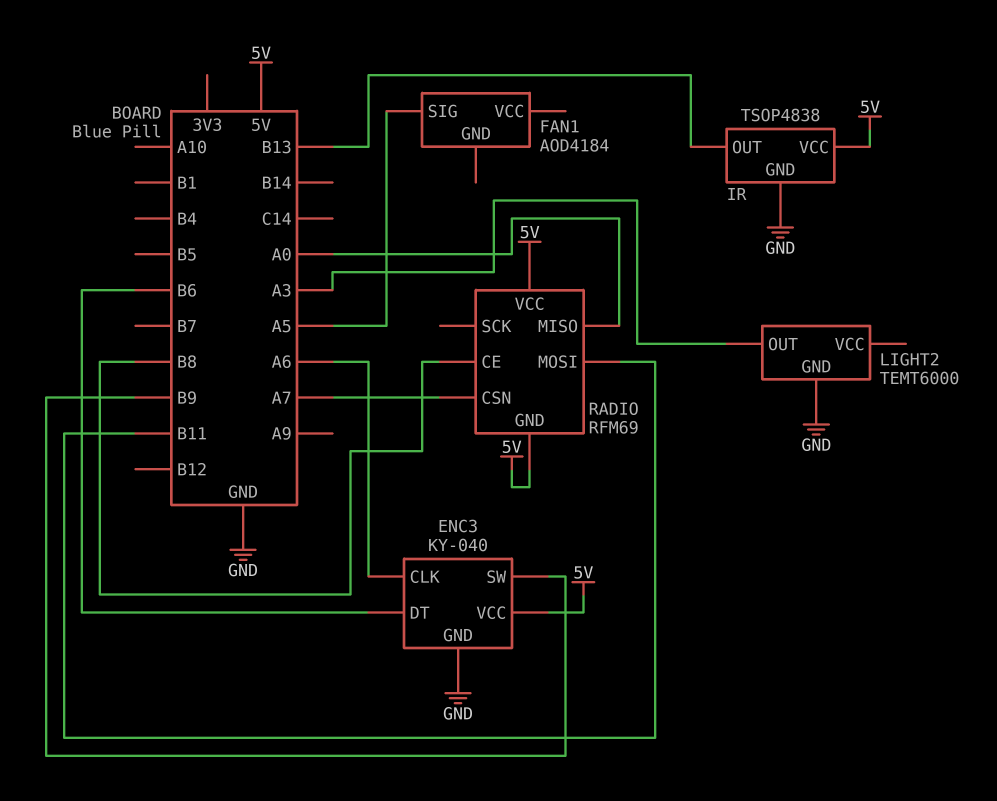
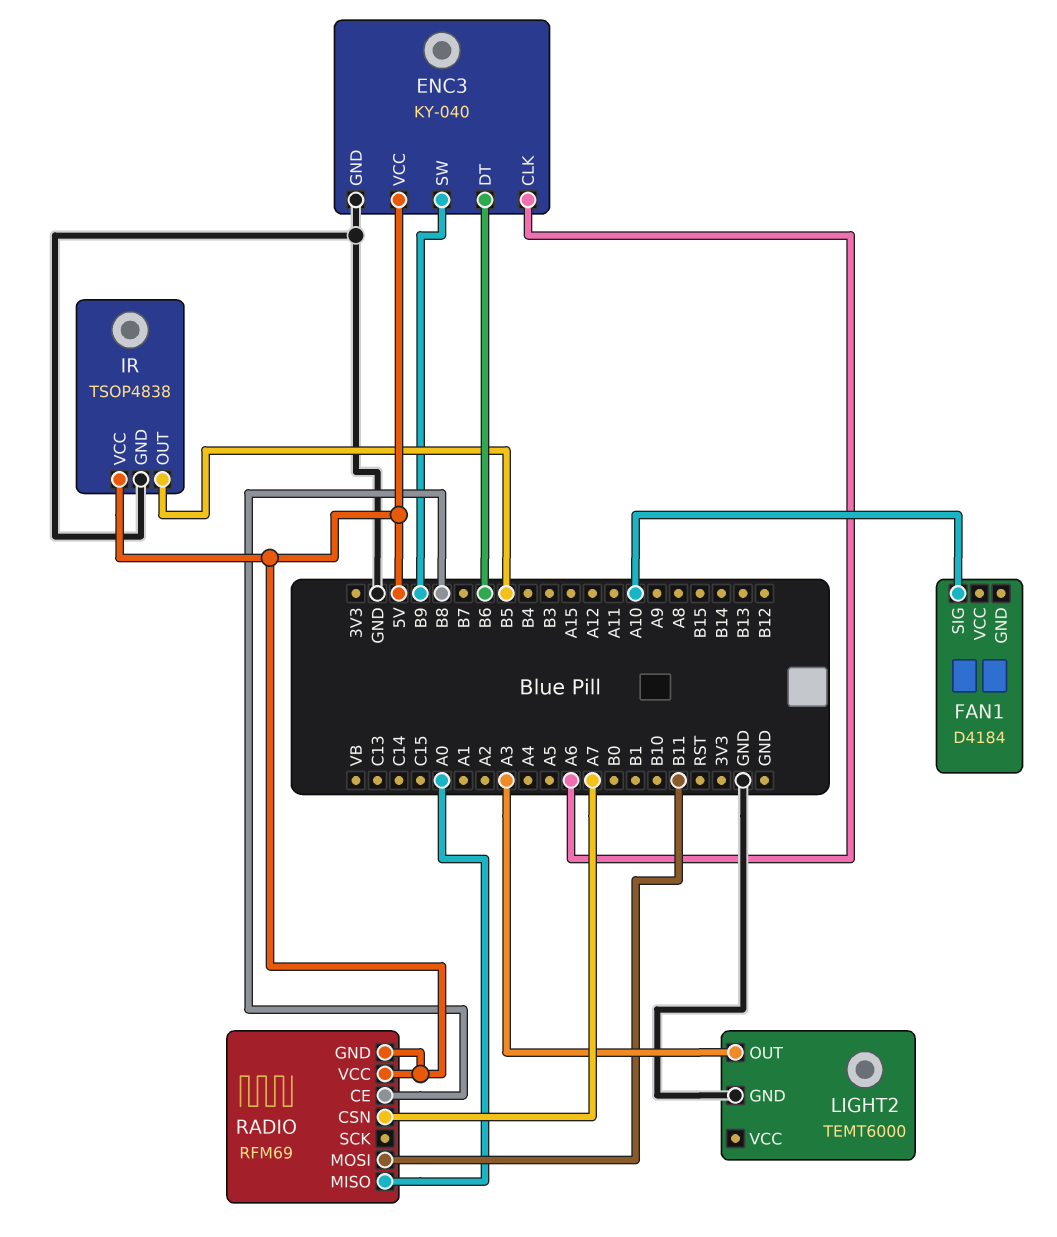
FAN1: AOD4184 -> D4184
FAN1 pin SIG: A5 -> A10
IR pin OUT: B13 -> B5

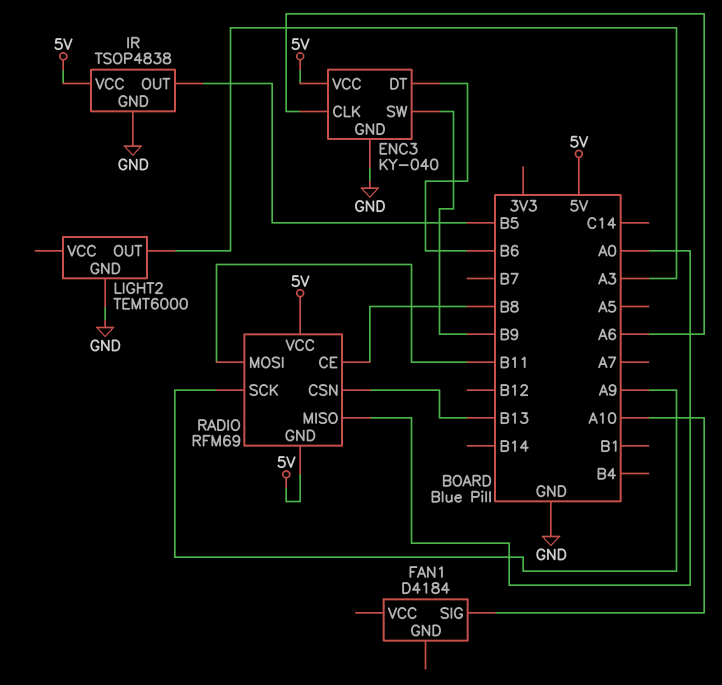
RADIO pin CSN: A7 -> B13
RADIO pin SCK: none -> A9

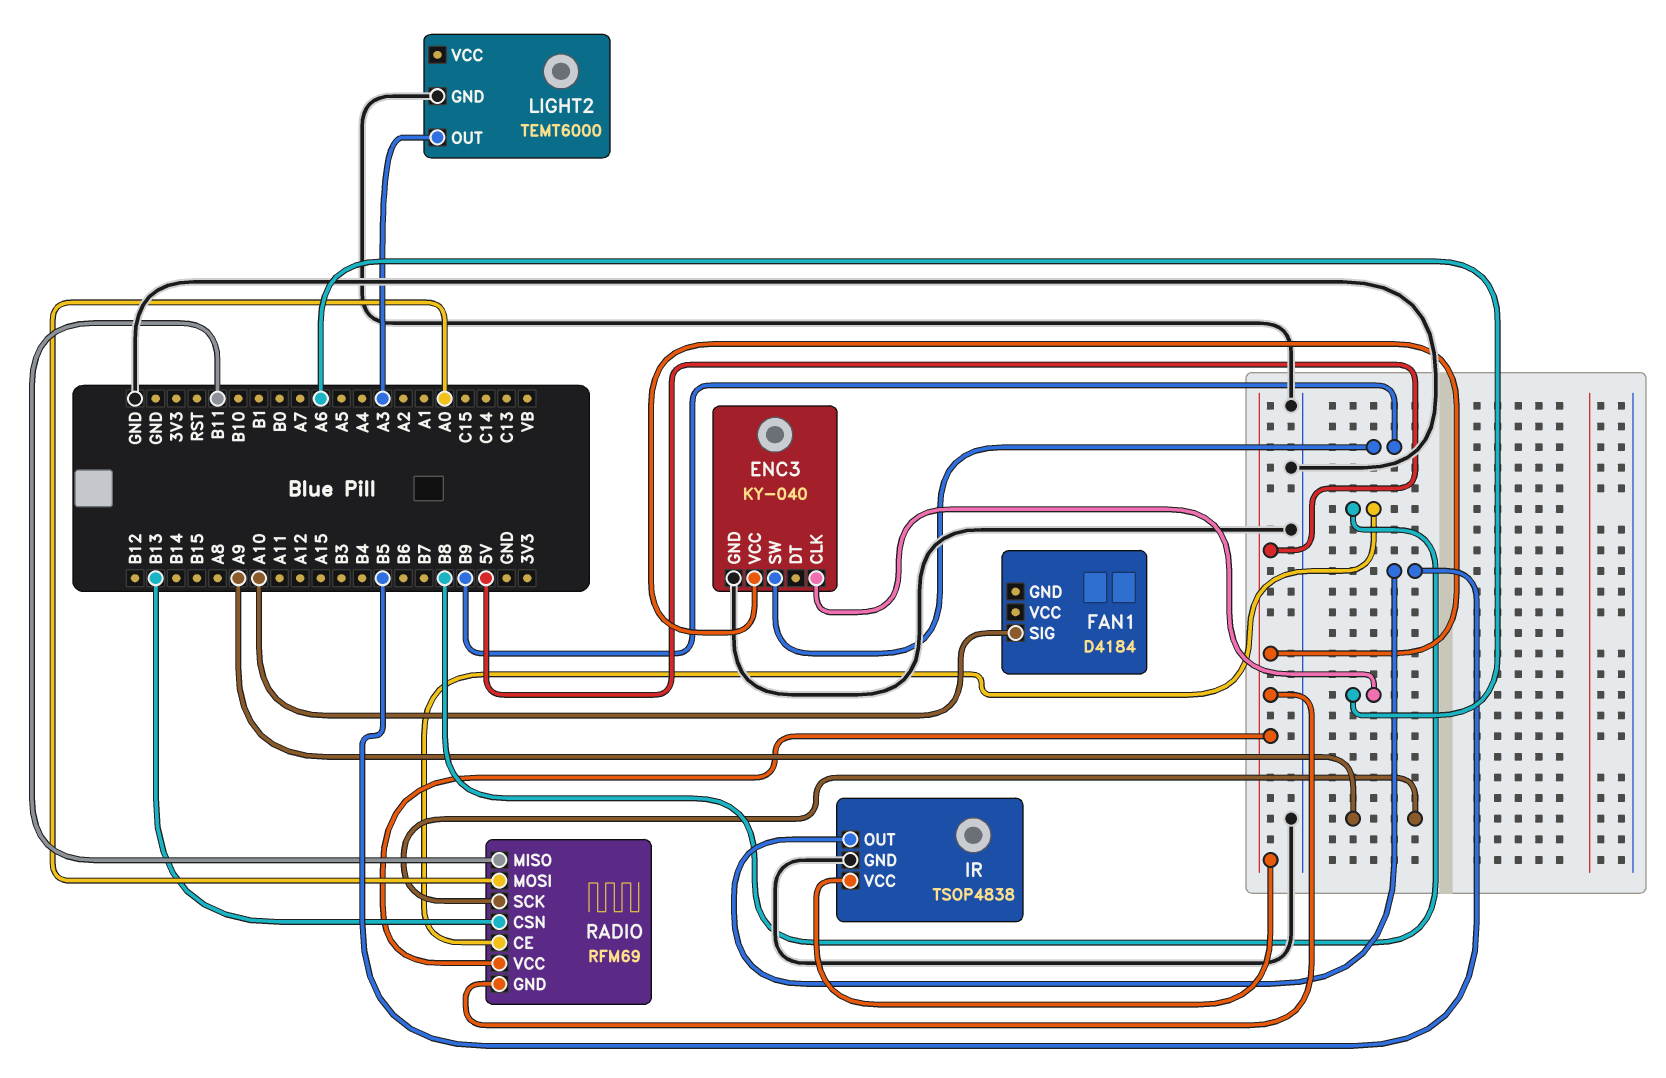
ENC3 pin DT: B6 -> none
RADIO pin MISO: A0 -> B11
RADIO pin MOSI: B11 -> A0

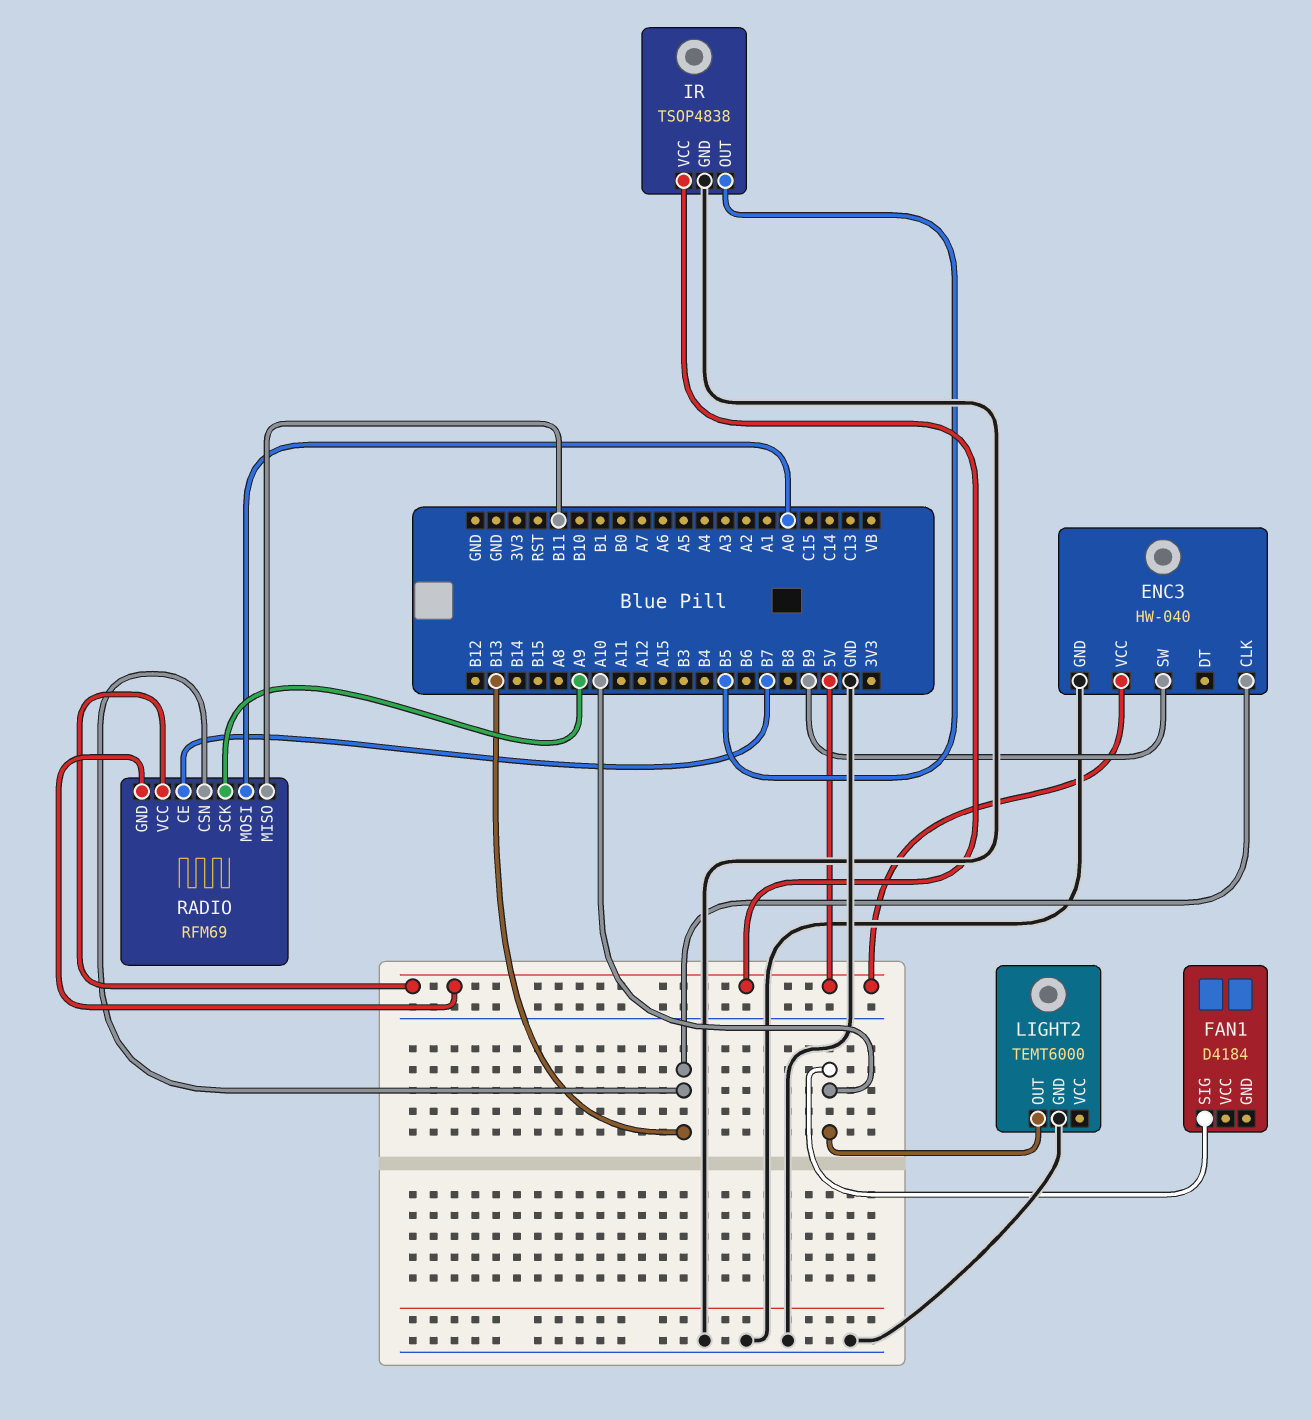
ENC3: KY-040 -> HW-040
ENC3 pin CLK: A6 -> B13
LIGHT2 pin OUT: A3 -> A10
RADIO pin CE: B8 -> B7

